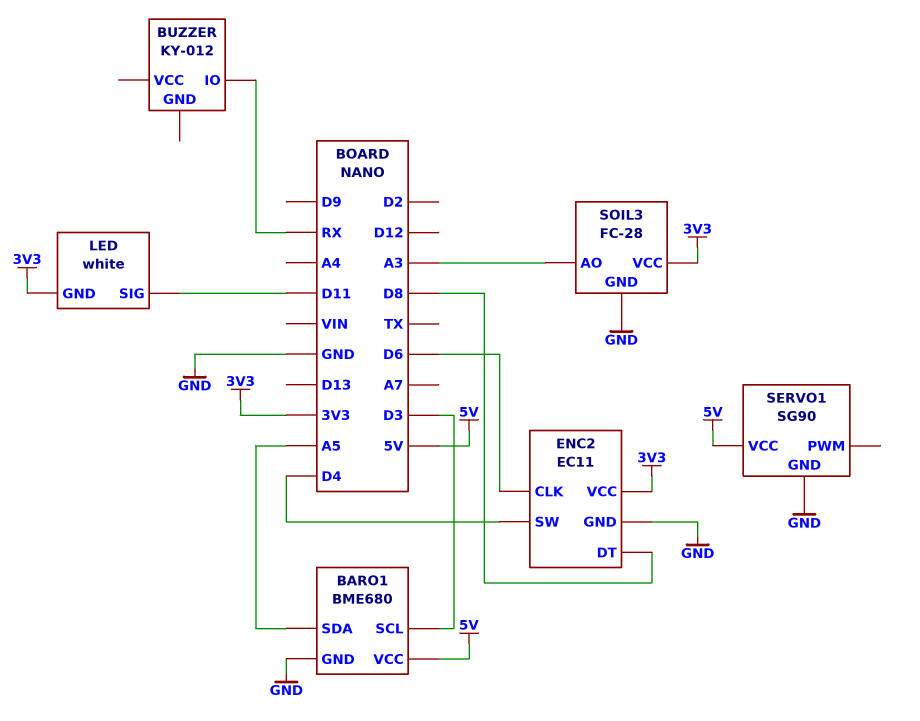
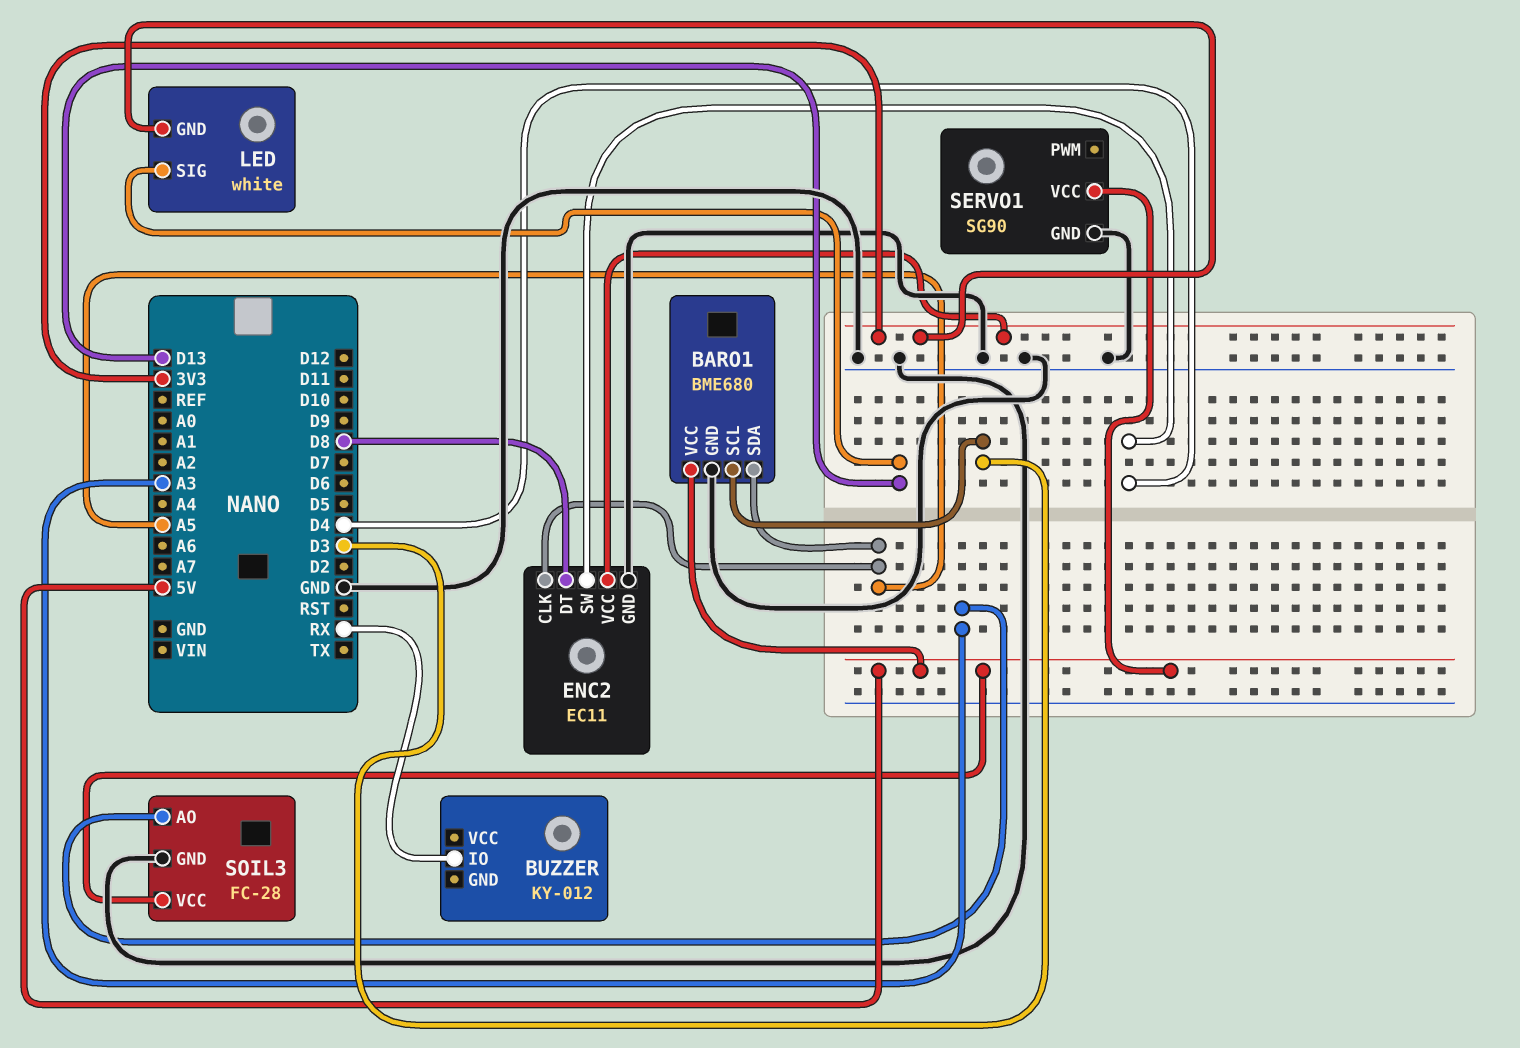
ENC2 pin CLK: D6 -> A5
LED pin SIG: D11 -> D13
SOIL3 pin VCC: 3V3 -> 5V

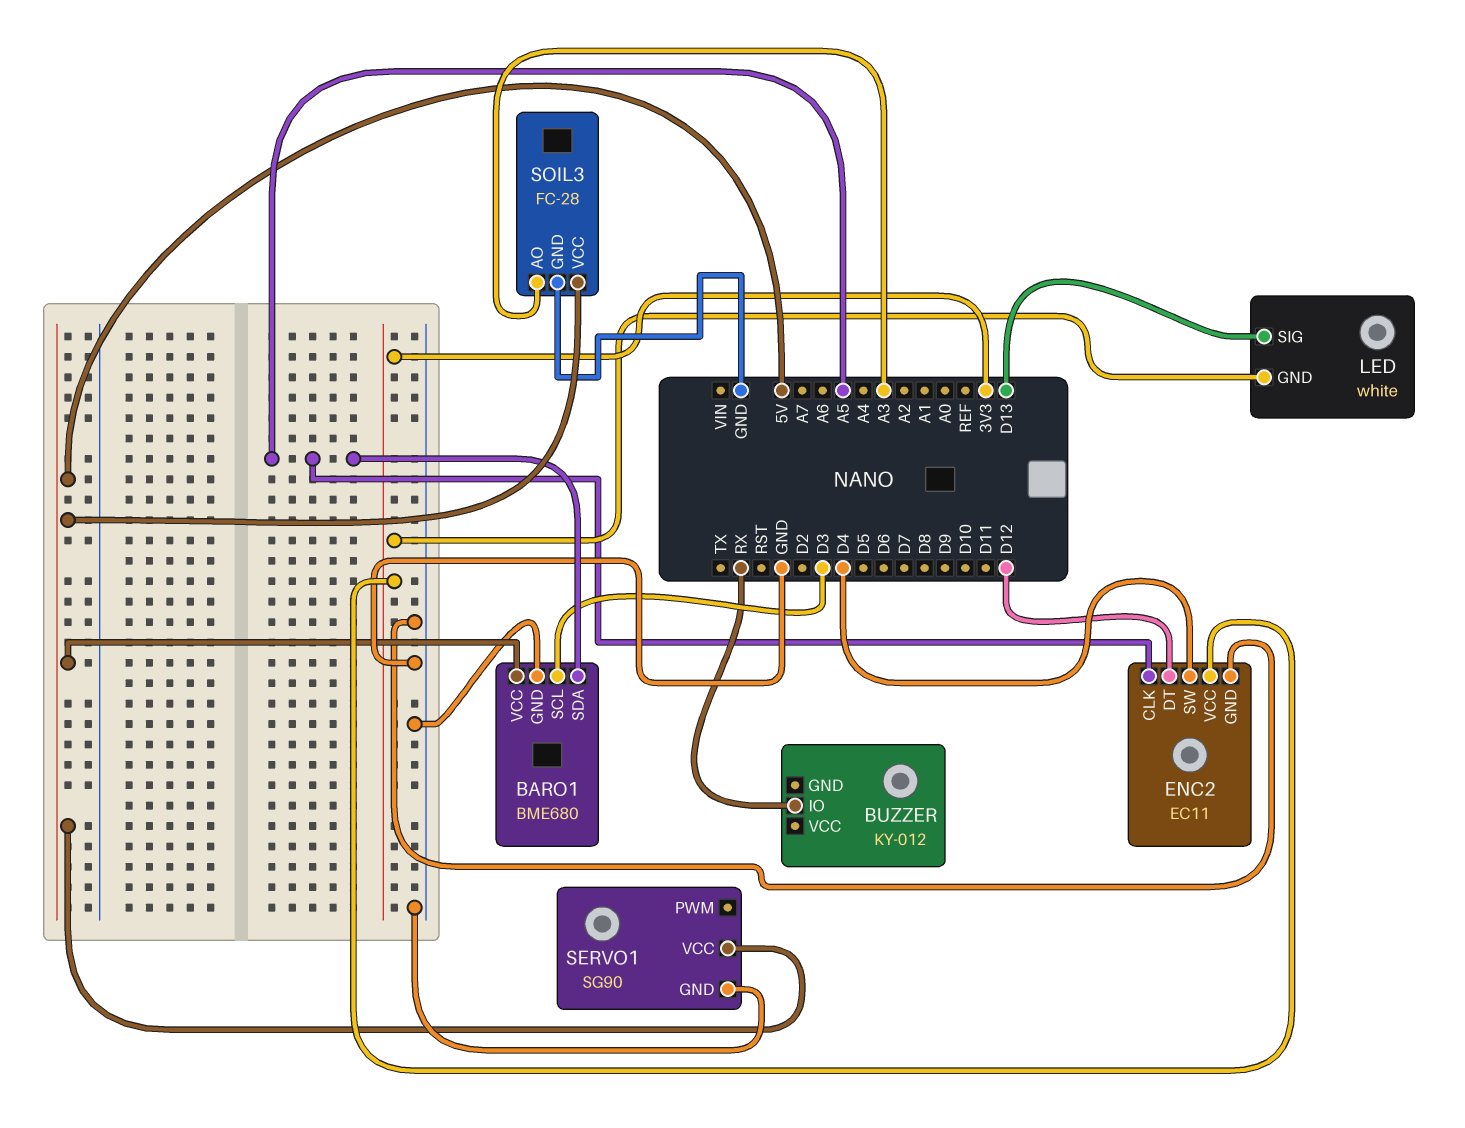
ENC2 pin DT: D8 -> D12

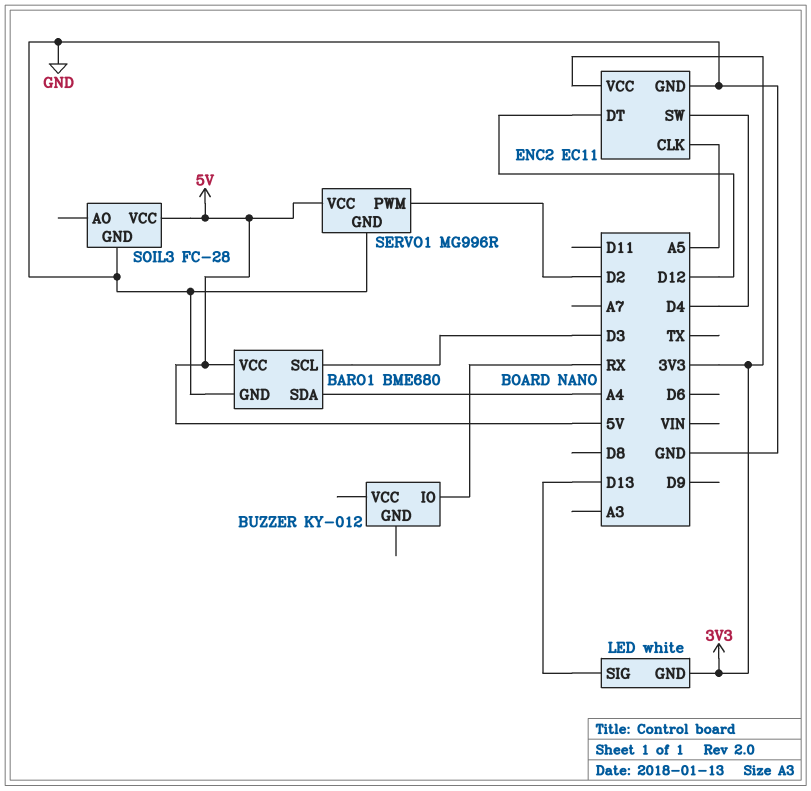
BARO1 pin SDA: A5 -> A4
SERVO1: SG90 -> MG996R
SERVO1 pin PWM: none -> D2
SOIL3 pin AO: A3 -> none

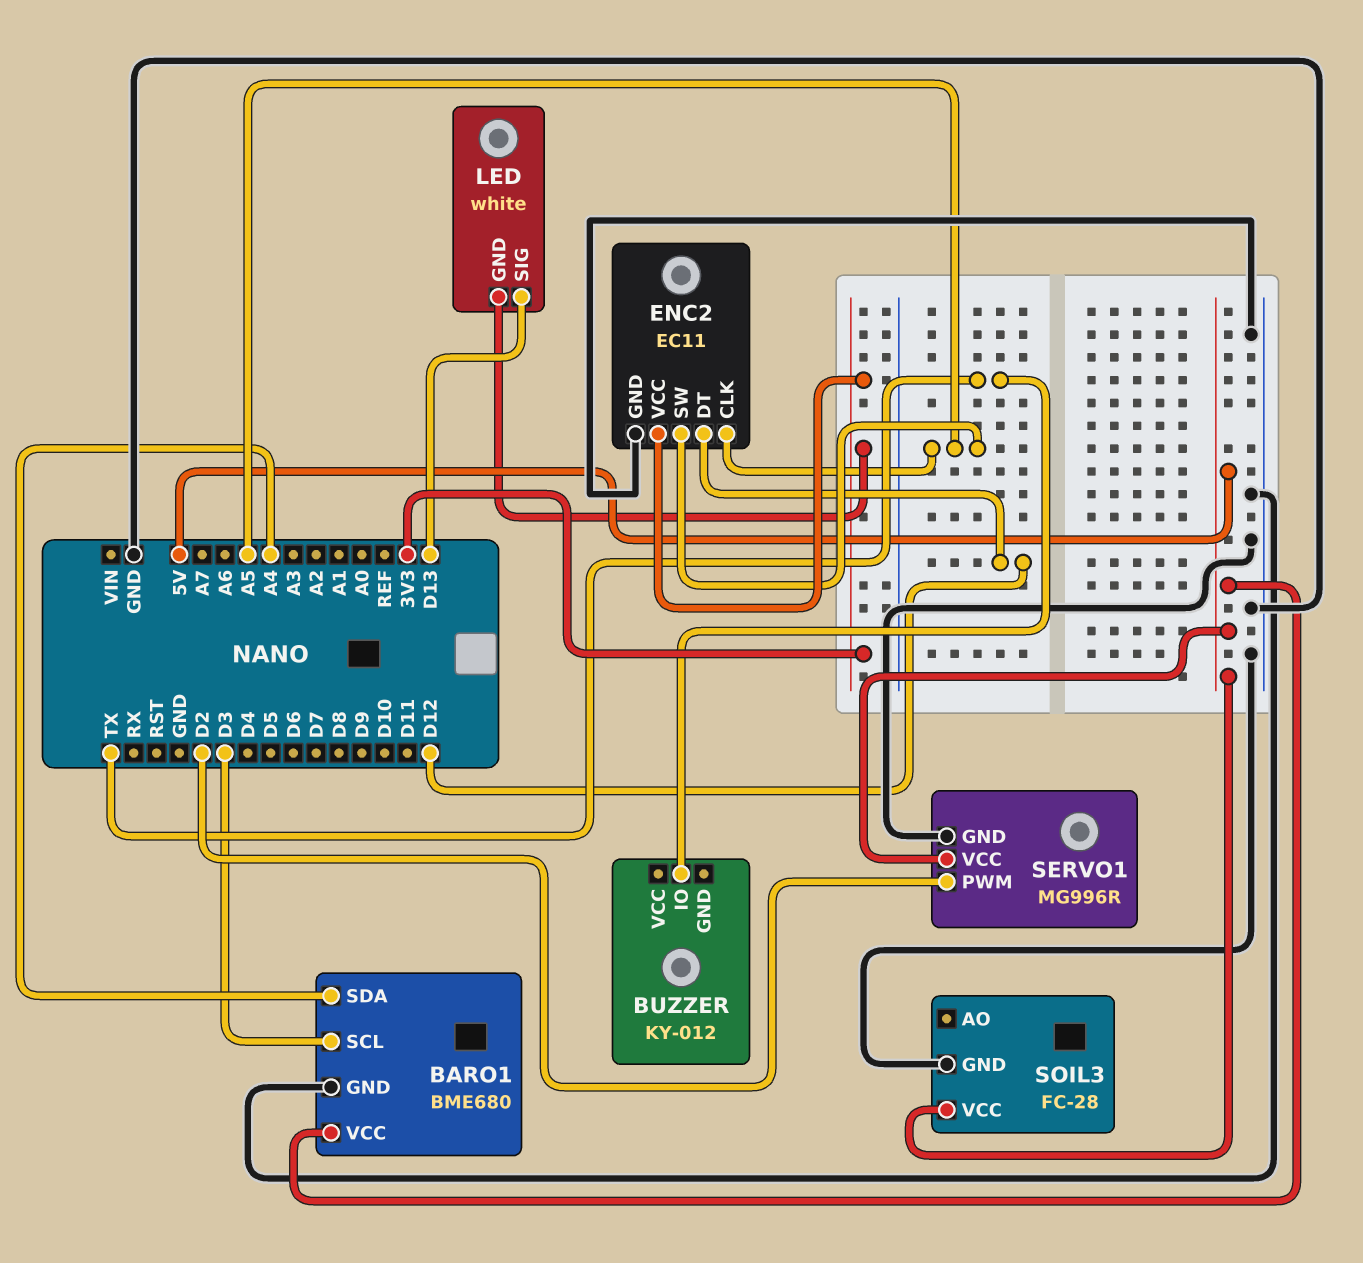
BUZZER pin IO: RX -> TX
ENC2 pin SW: D4 -> A5

